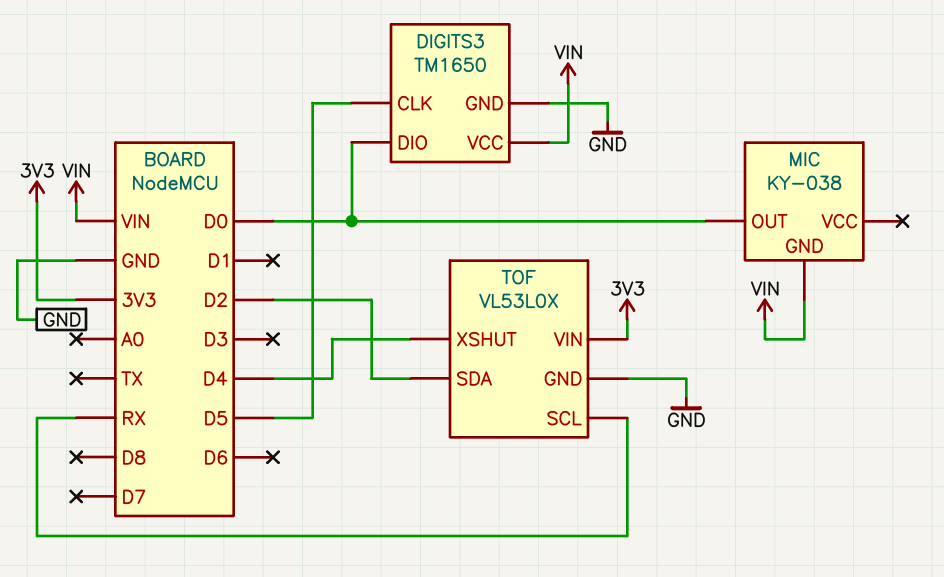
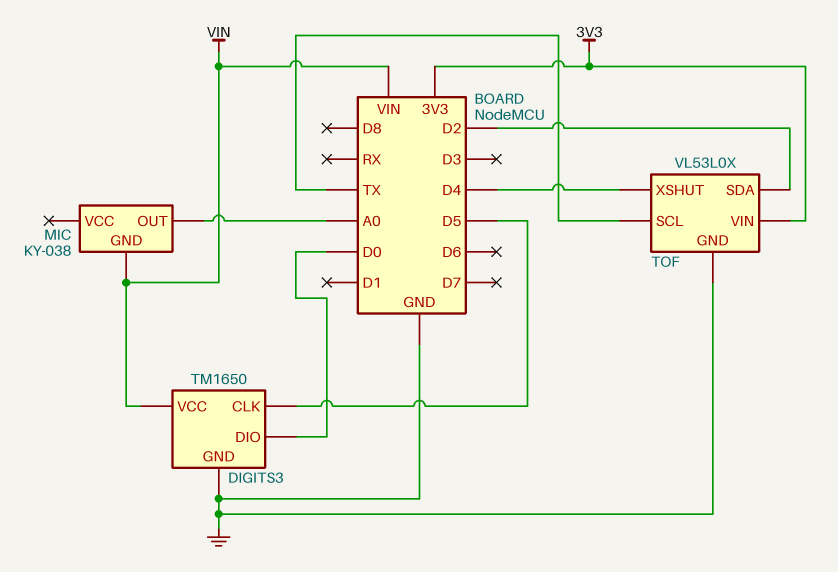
MIC pin OUT: D0 -> A0
TOF pin SCL: RX -> TX

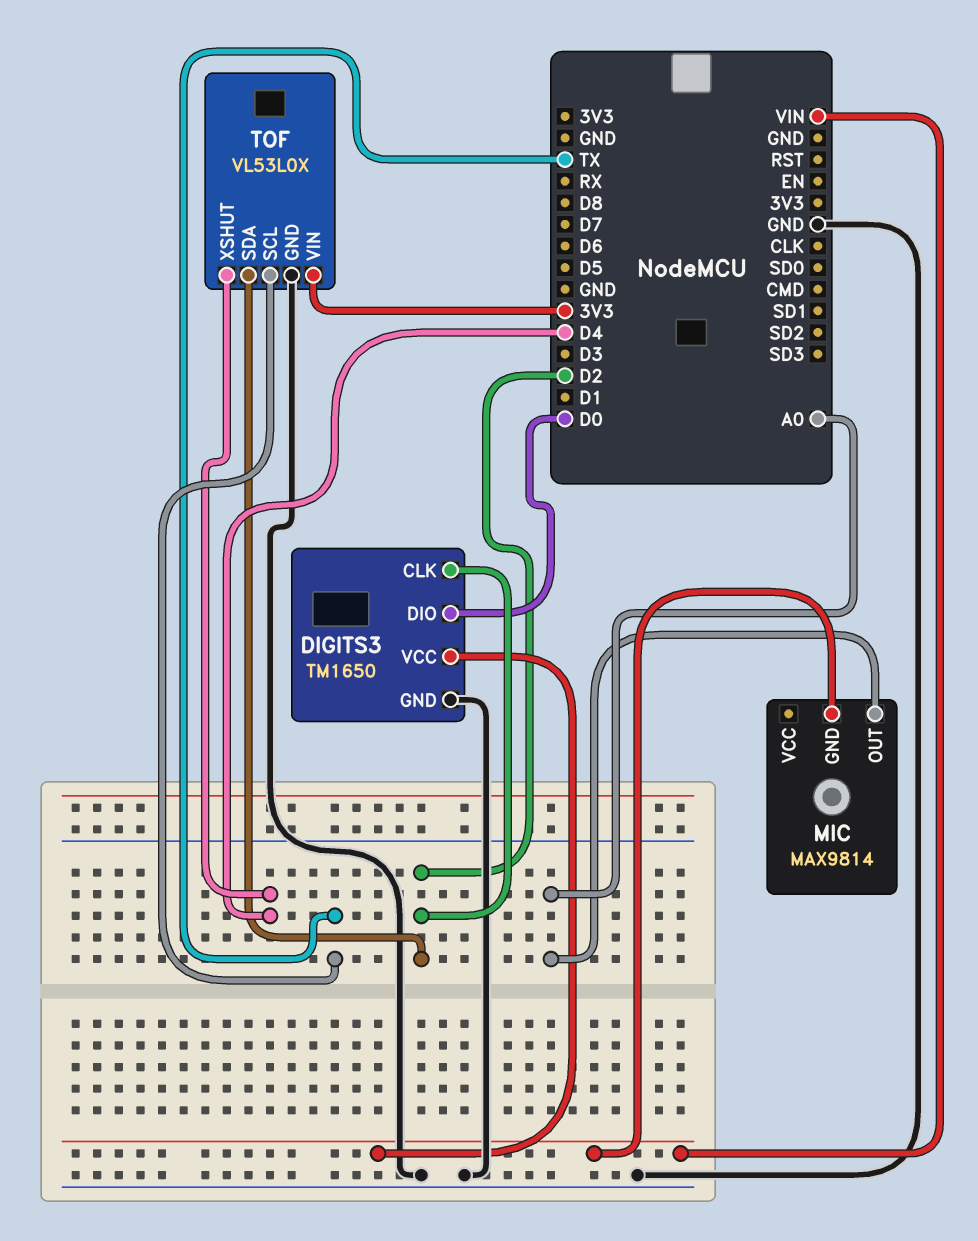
DIGITS3 pin CLK: D5 -> D2
MIC: KY-038 -> MAX9814

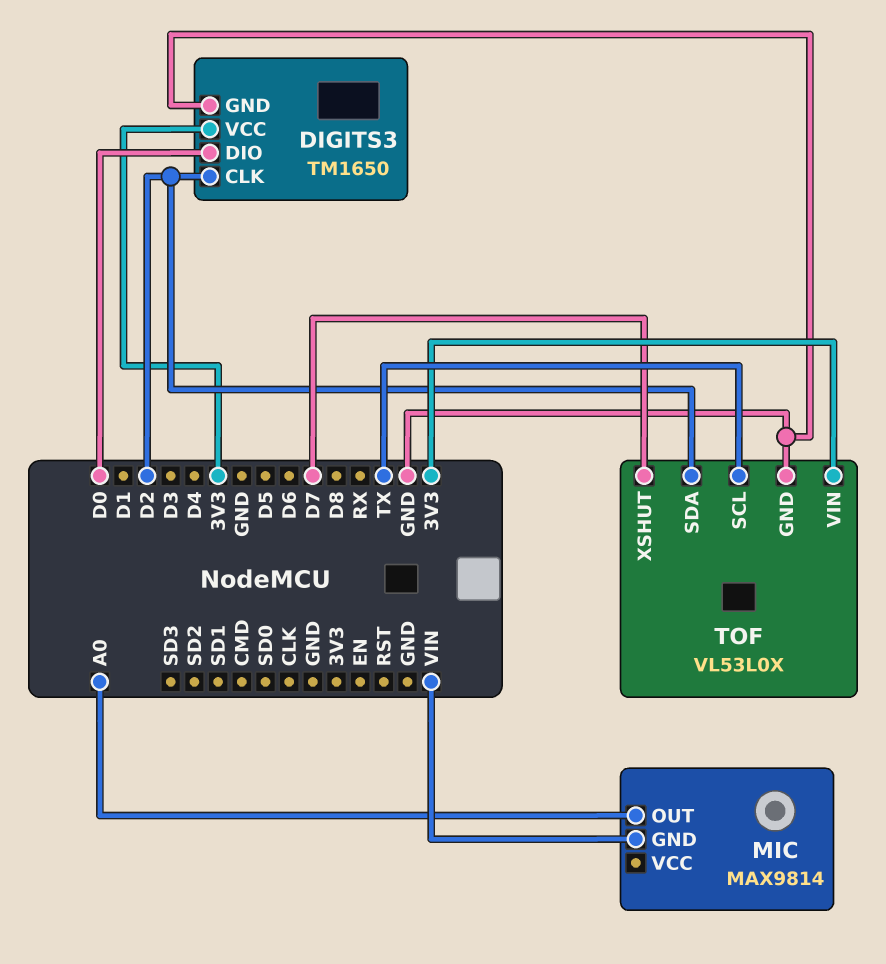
DIGITS3 pin VCC: VIN -> 3V3
TOF pin XSHUT: D4 -> D7

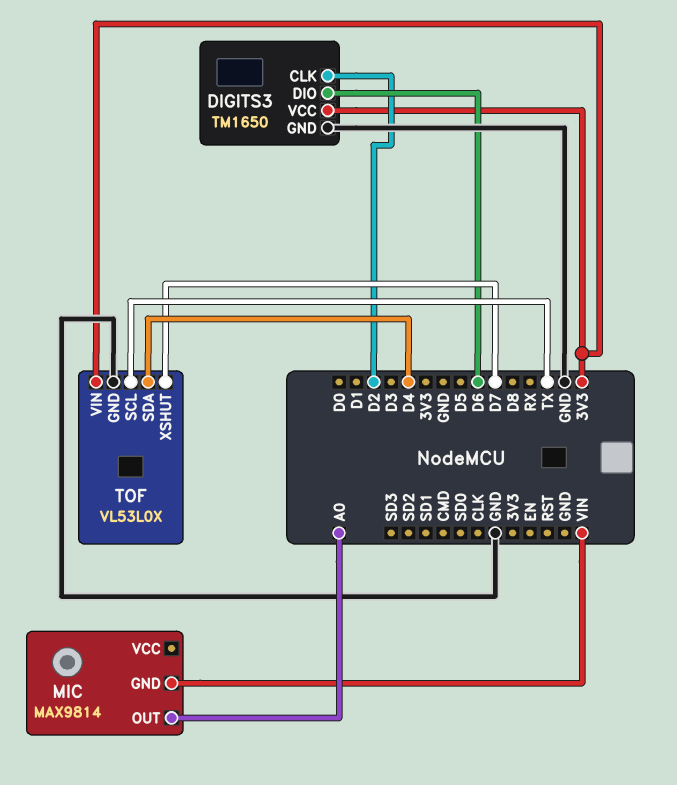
DIGITS3 pin DIO: D0 -> D6
TOF pin SDA: D2 -> D4

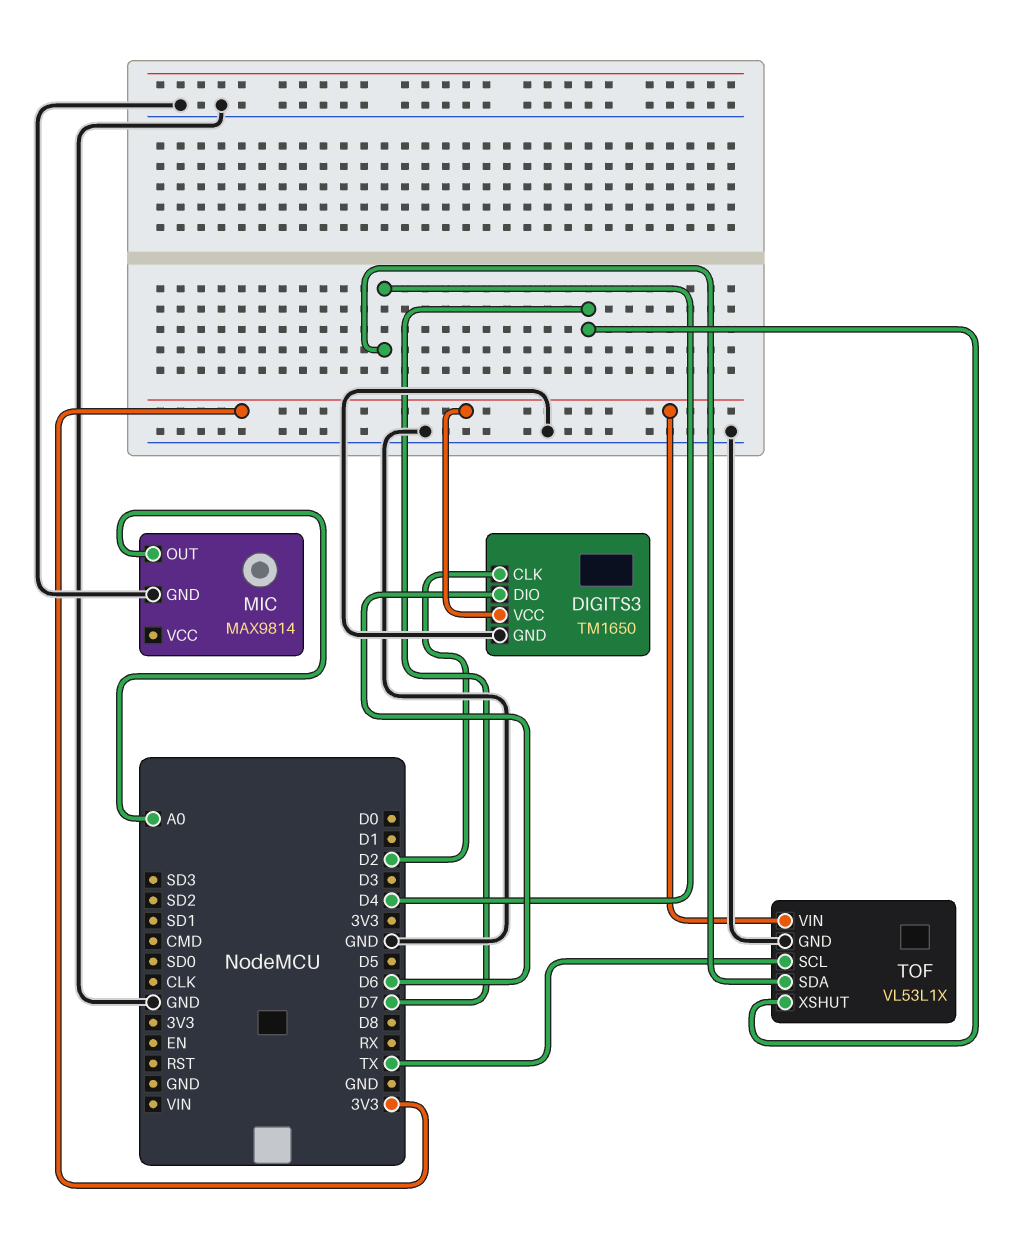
MIC pin GND: VIN -> GND
TOF: VL53L0X -> VL53L1X

